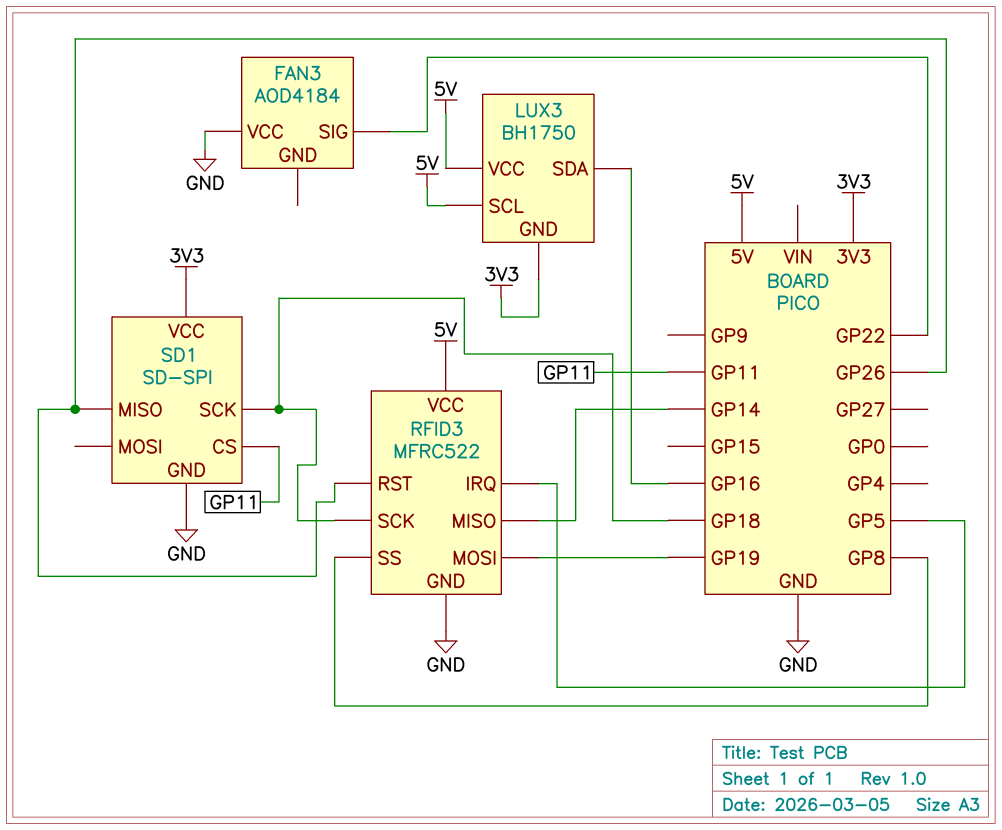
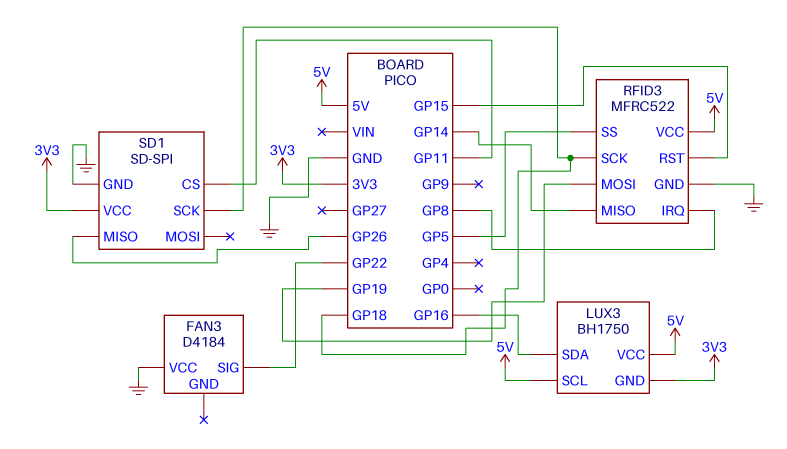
FAN3: AOD4184 -> D4184
RFID3 pin IRQ: GP5 -> GP8
RFID3 pin RST: GP26 -> GP15
RFID3 pin SS: GP8 -> GP5

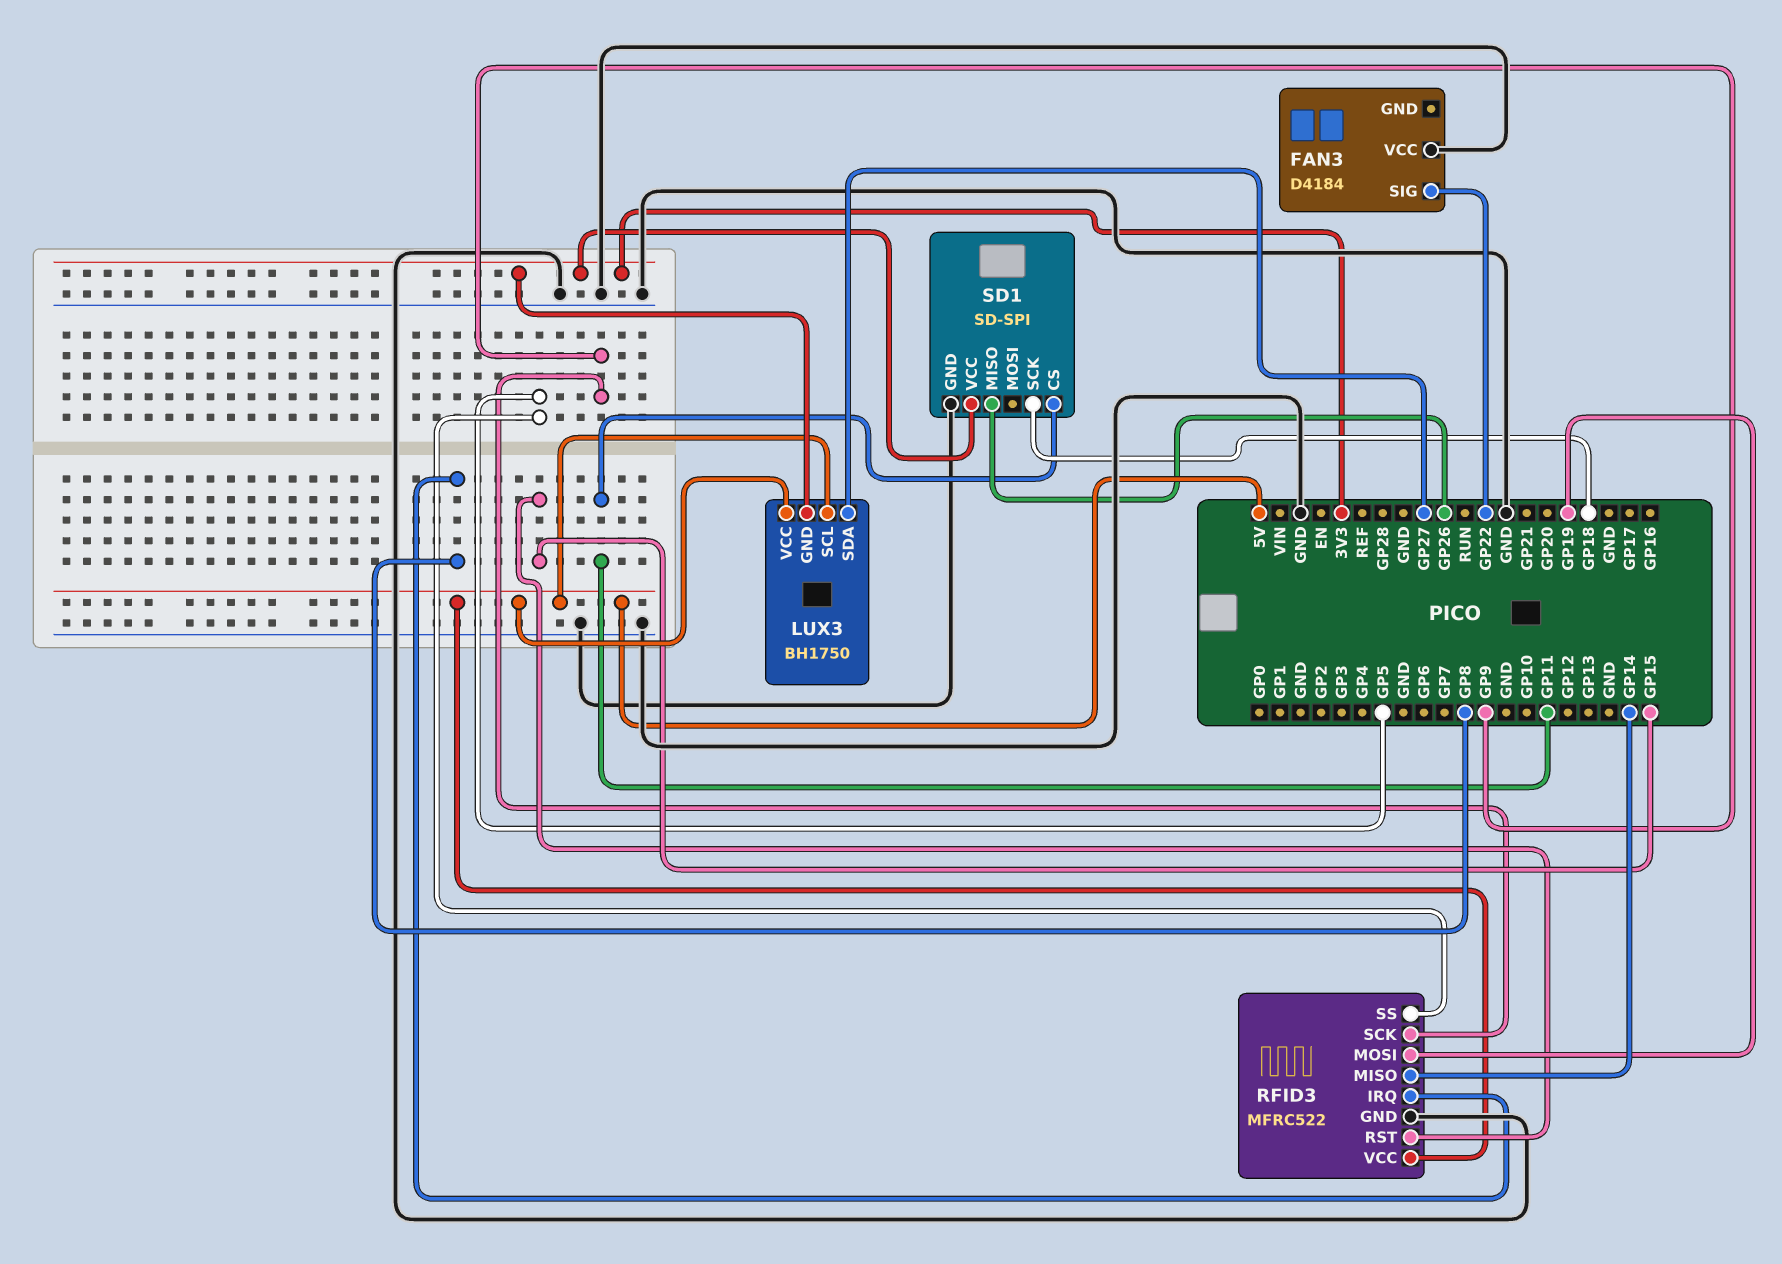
LUX3 pin SDA: GP16 -> GP27
RFID3 pin SCK: GP18 -> GP9

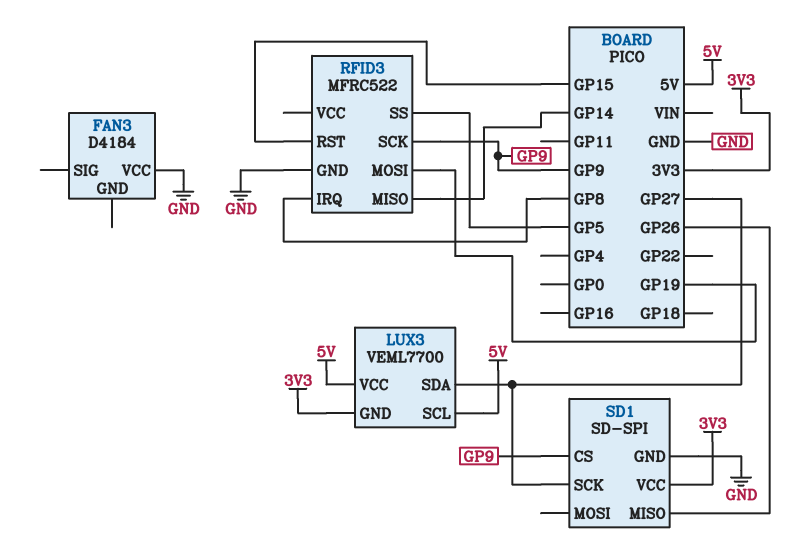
FAN3 pin SIG: GP22 -> none
LUX3: BH1750 -> VEML7700
RFID3 pin VCC: 5V -> none
SD1 pin CS: GP11 -> GP9
SD1 pin SCK: GP18 -> GP27

